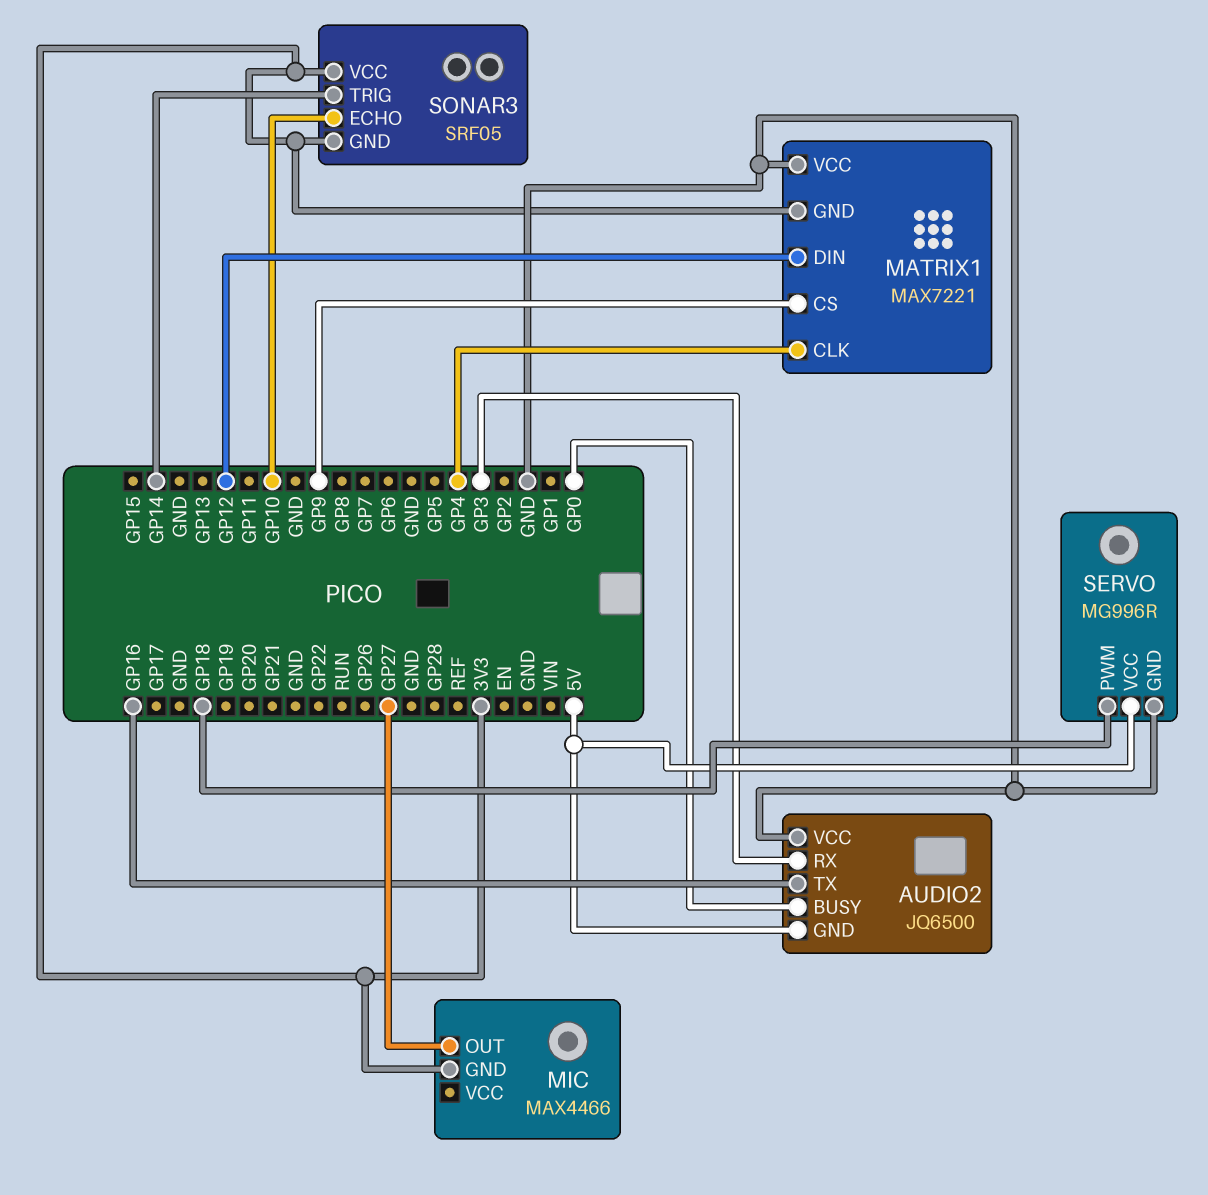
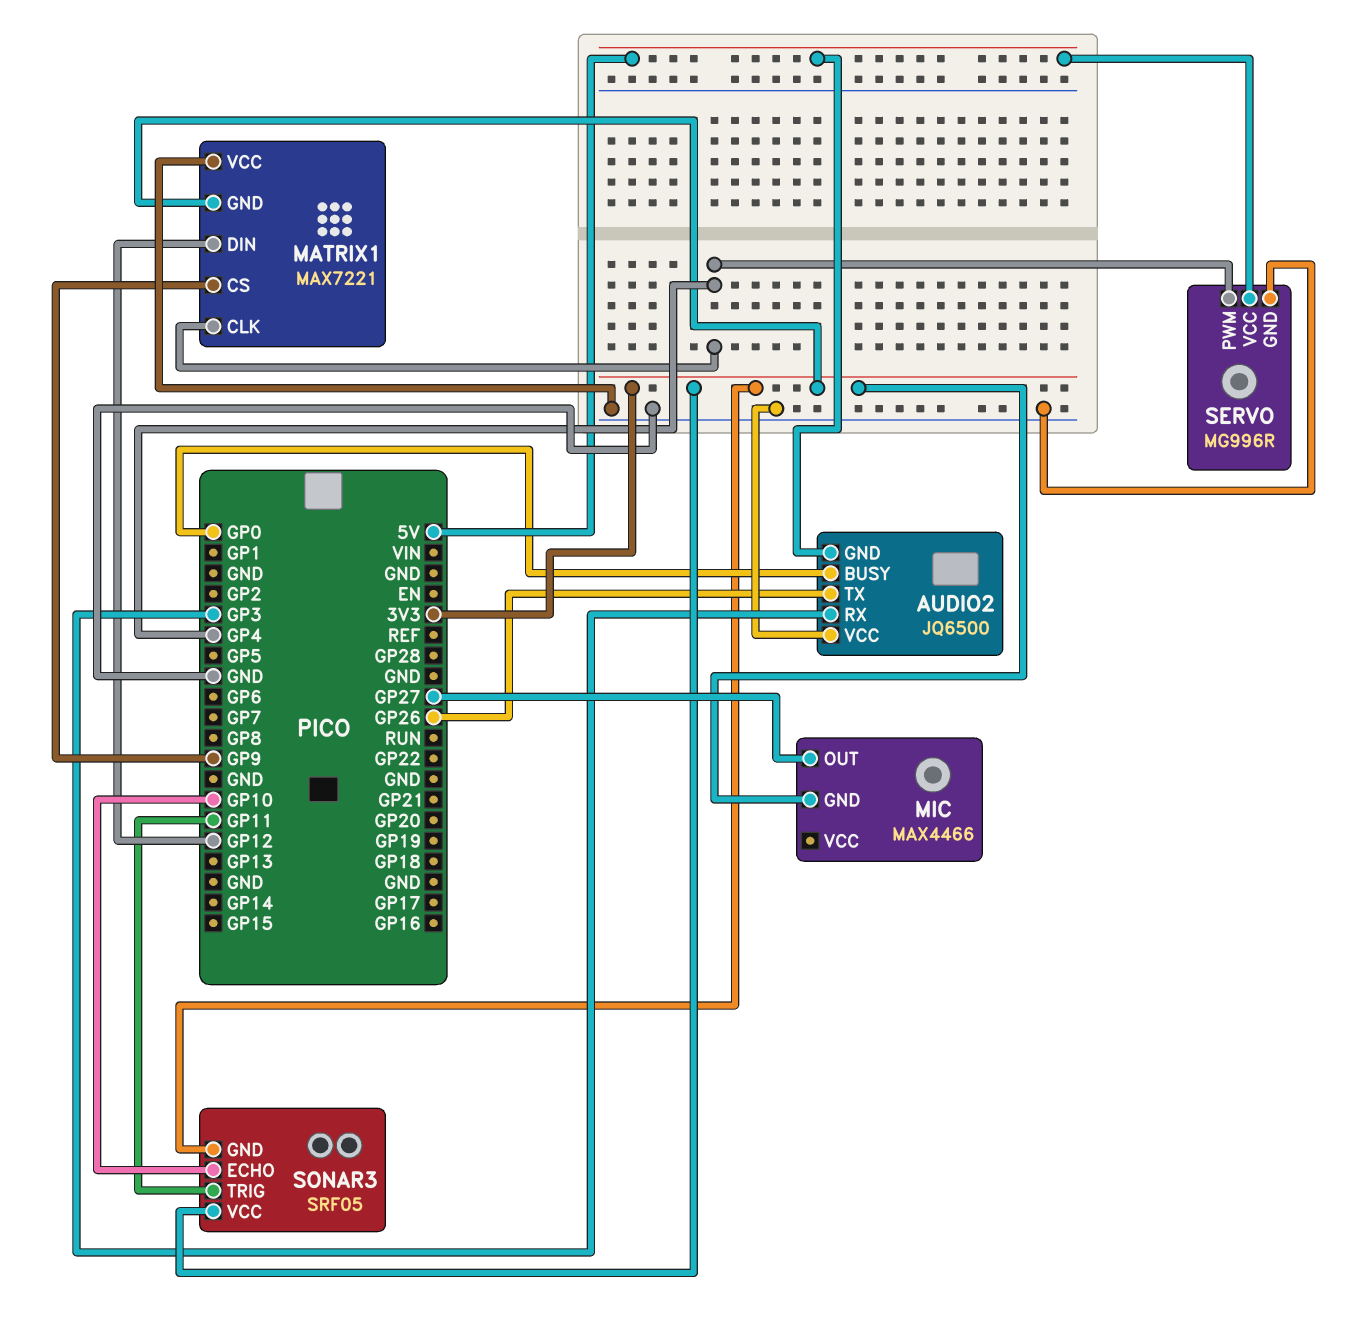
AUDIO2 pin TX: GP16 -> GP26
SERVO pin PWM: GP18 -> GP4
SONAR3 pin TRIG: GP14 -> GP11

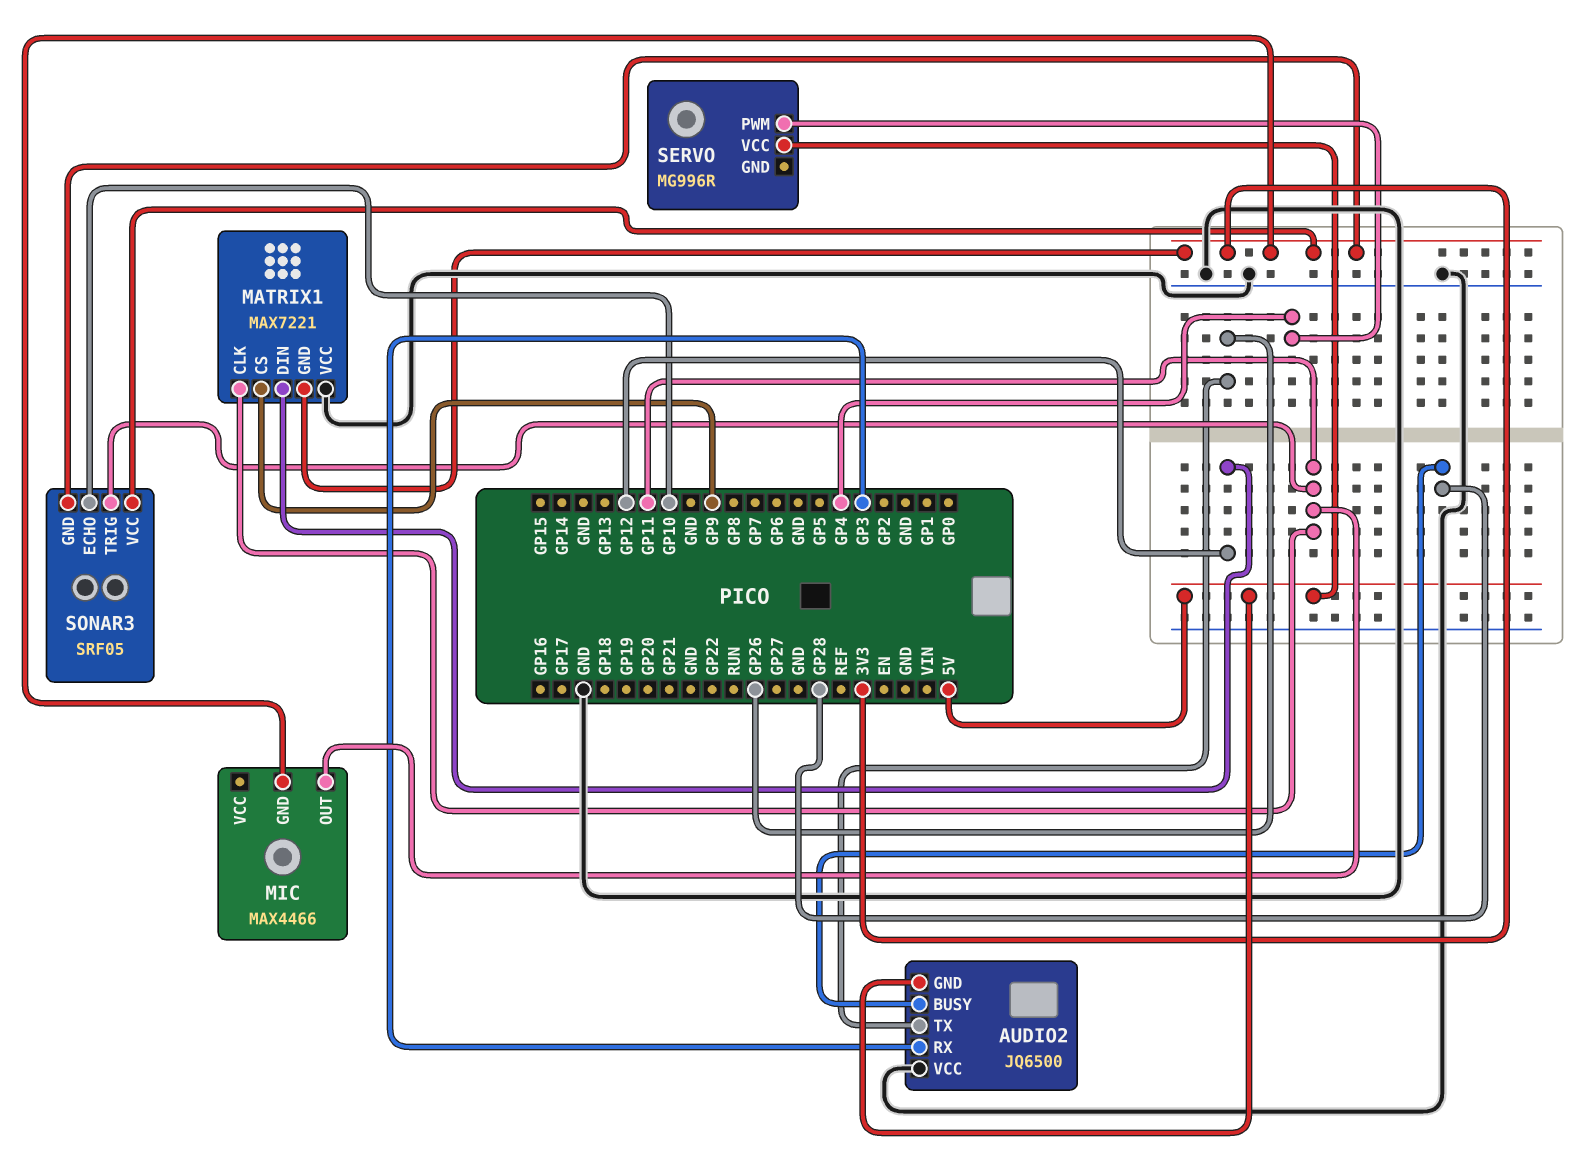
AUDIO2 pin BUSY: GP0 -> GP28
MATRIX1 pin CLK: GP4 -> GP11
MIC pin OUT: GP27 -> GP11
SERVO pin GND: GND -> none

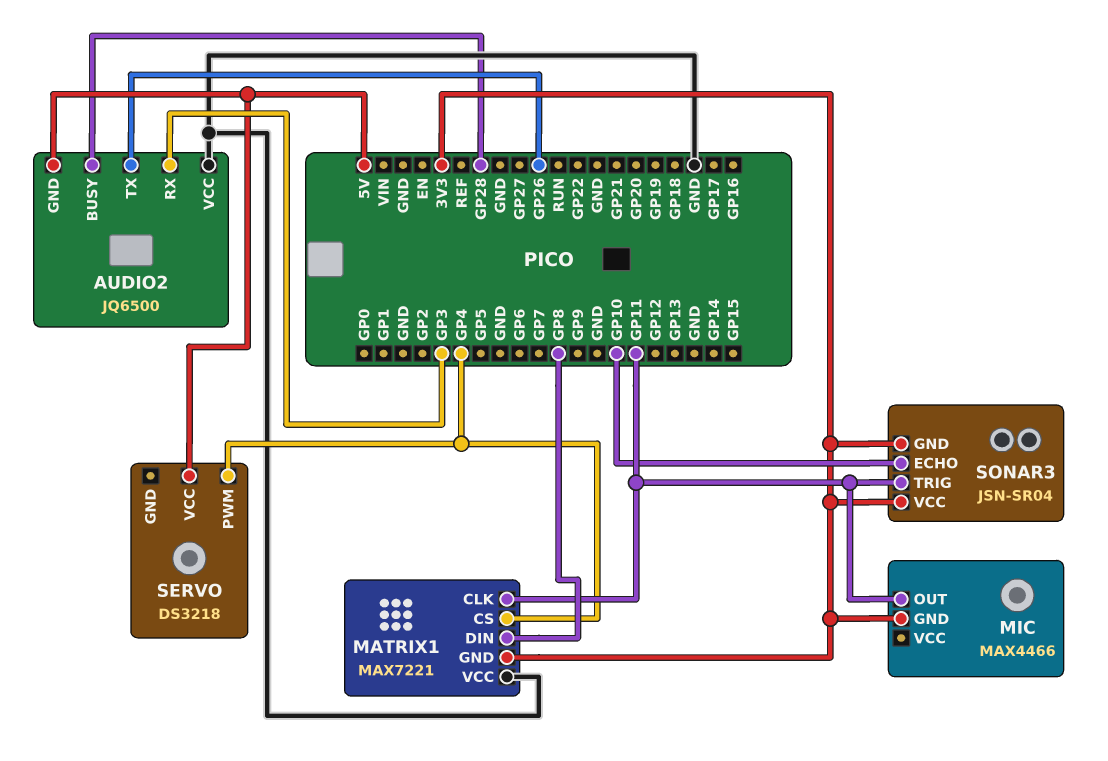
MATRIX1 pin CS: GP9 -> GP4
MATRIX1 pin DIN: GP12 -> GP8
SERVO: MG996R -> DS3218
SONAR3: SRF05 -> JSN-SR04

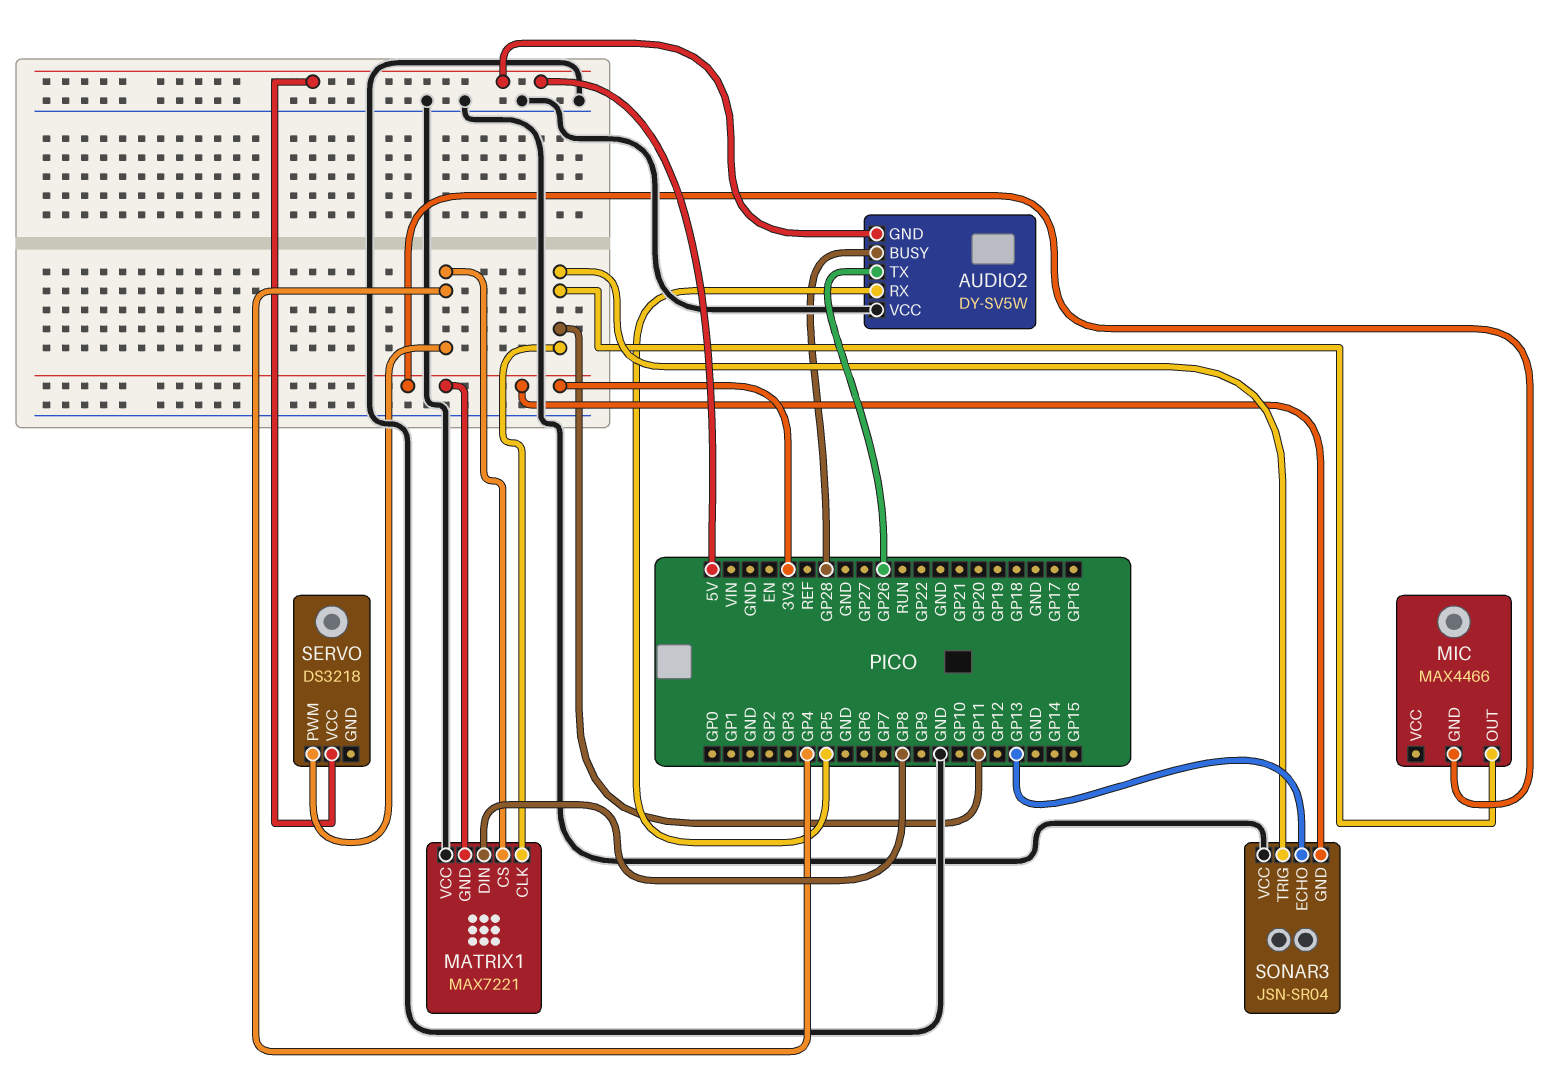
AUDIO2: JQ6500 -> DY-SV5W
AUDIO2 pin RX: GP3 -> GP5
SONAR3 pin ECHO: GP10 -> GP13
SONAR3 pin VCC: 3V3 -> GND

